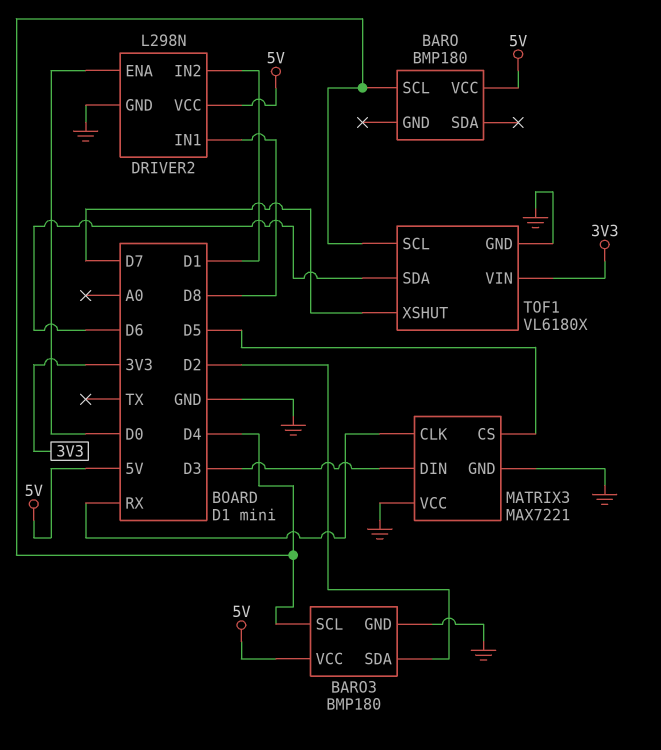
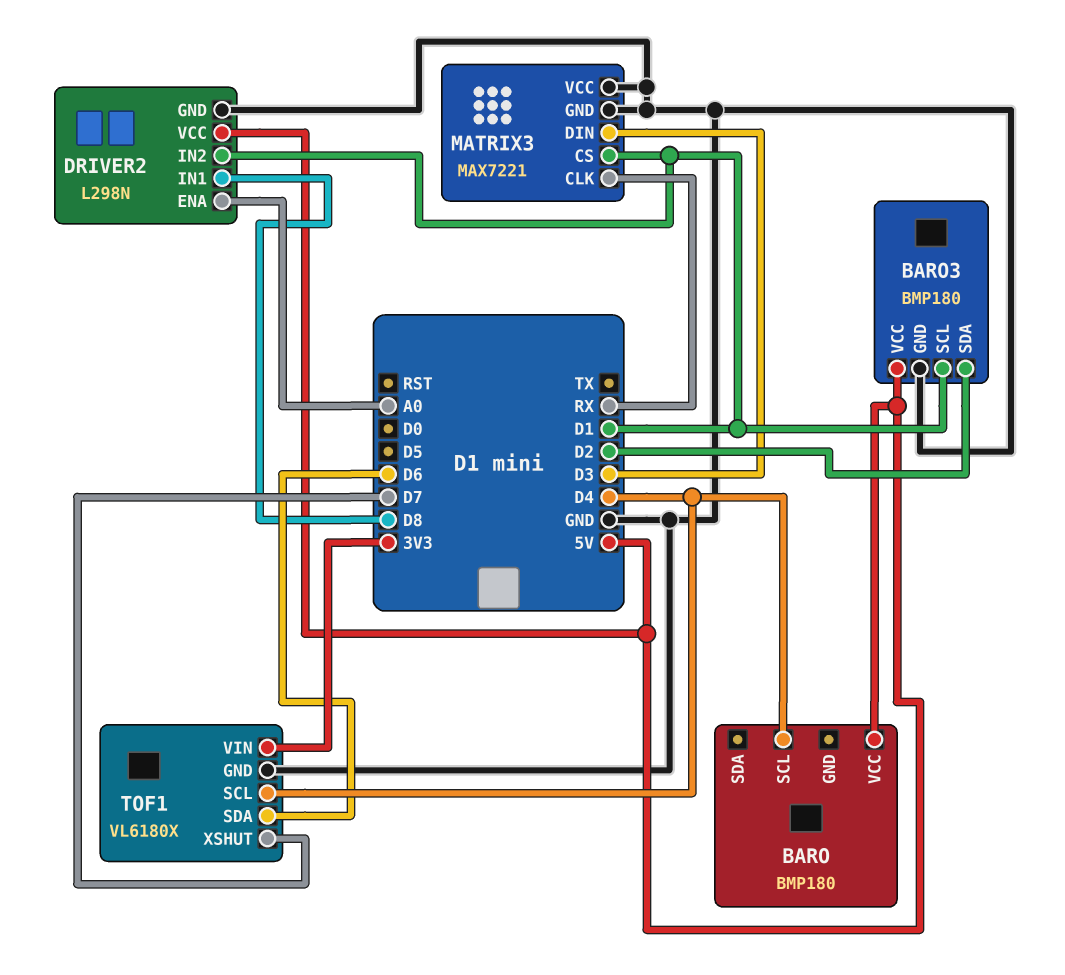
BARO3 pin SCL: D4 -> D1
DRIVER2 pin ENA: D0 -> A0
MATRIX3 pin CS: D5 -> D1

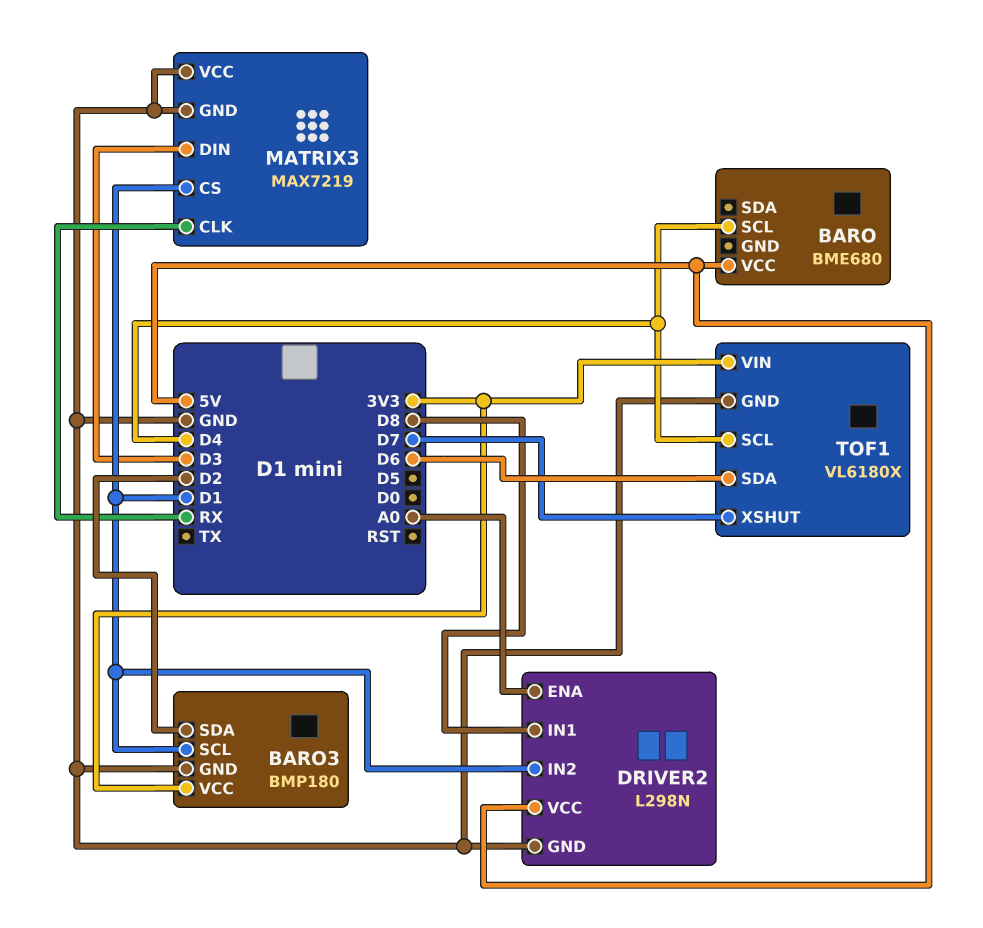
BARO: BMP180 -> BME680
BARO3 pin VCC: 5V -> 3V3
MATRIX3: MAX7221 -> MAX7219

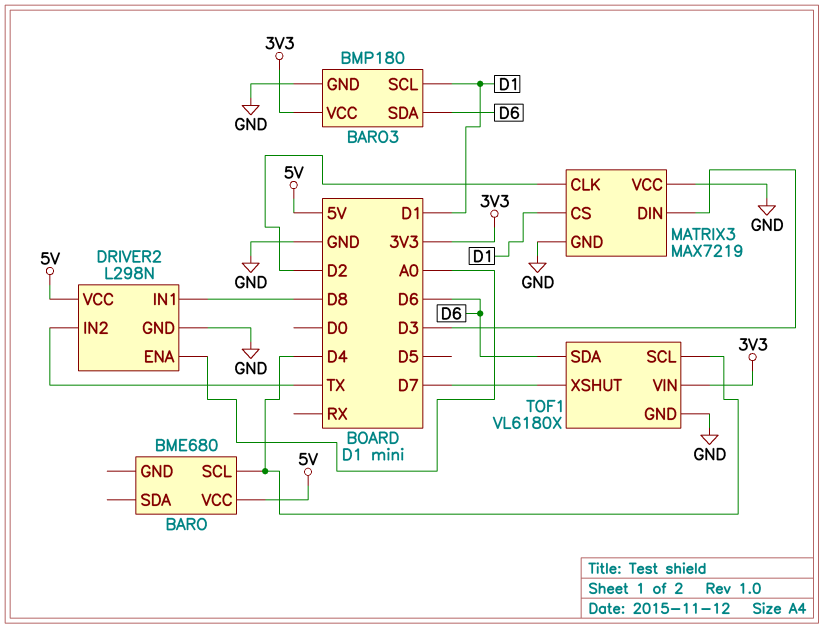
BARO3 pin SDA: D2 -> D6
DRIVER2 pin IN2: D1 -> TX
MATRIX3 pin CLK: RX -> D2

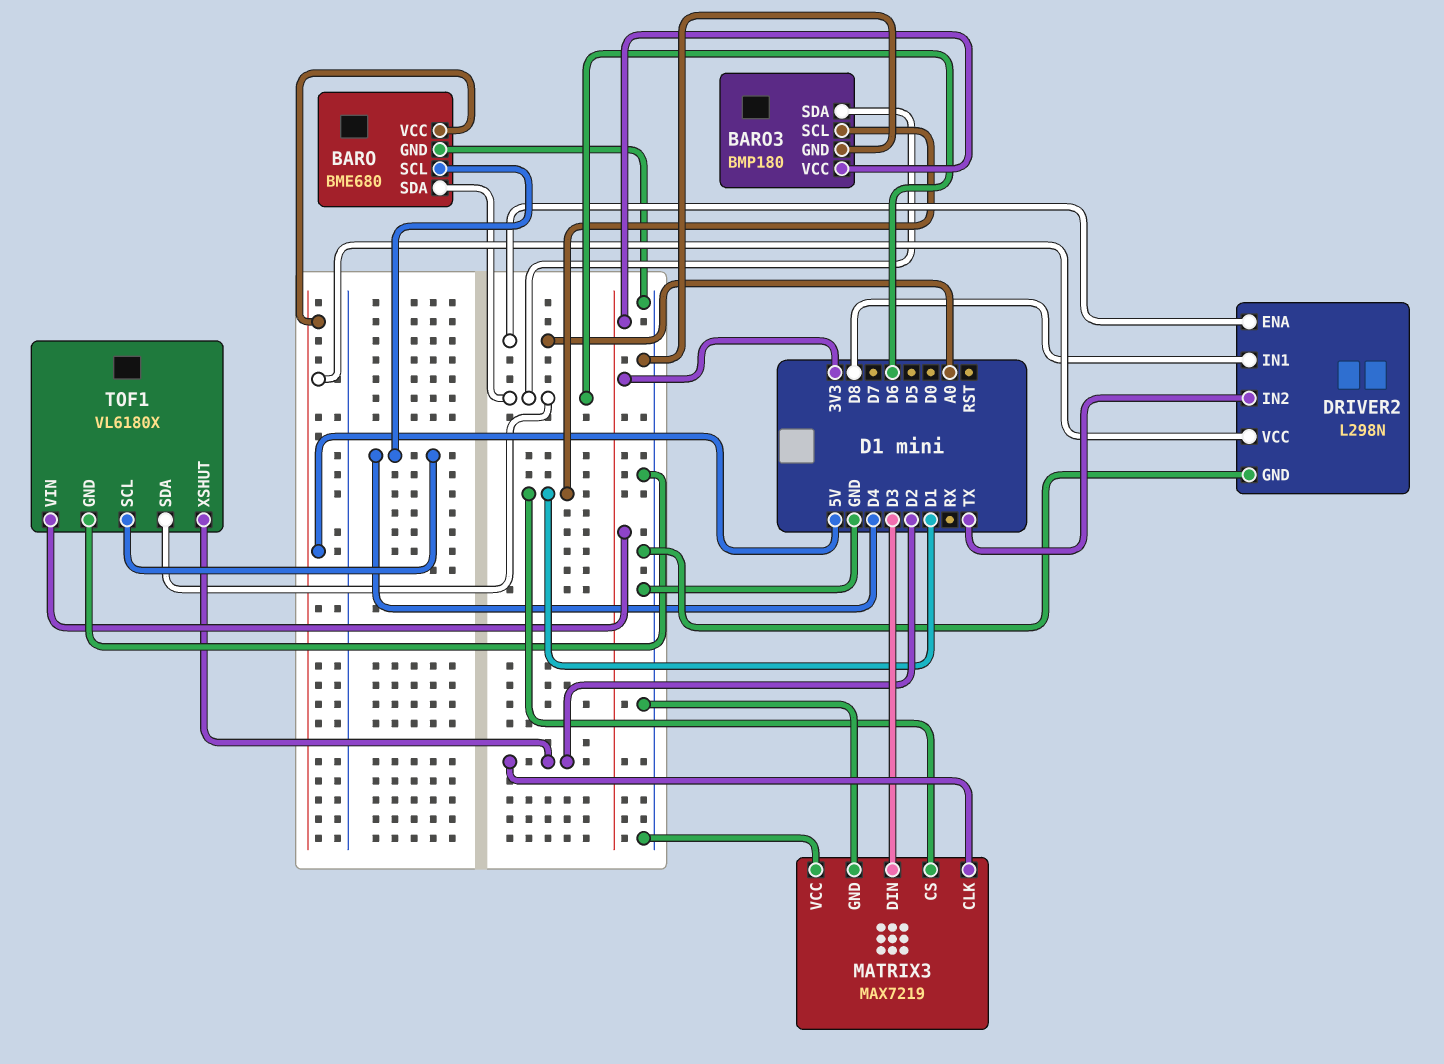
BARO pin GND: none -> GND
BARO pin SDA: none -> D6
TOF1 pin XSHUT: D7 -> D2

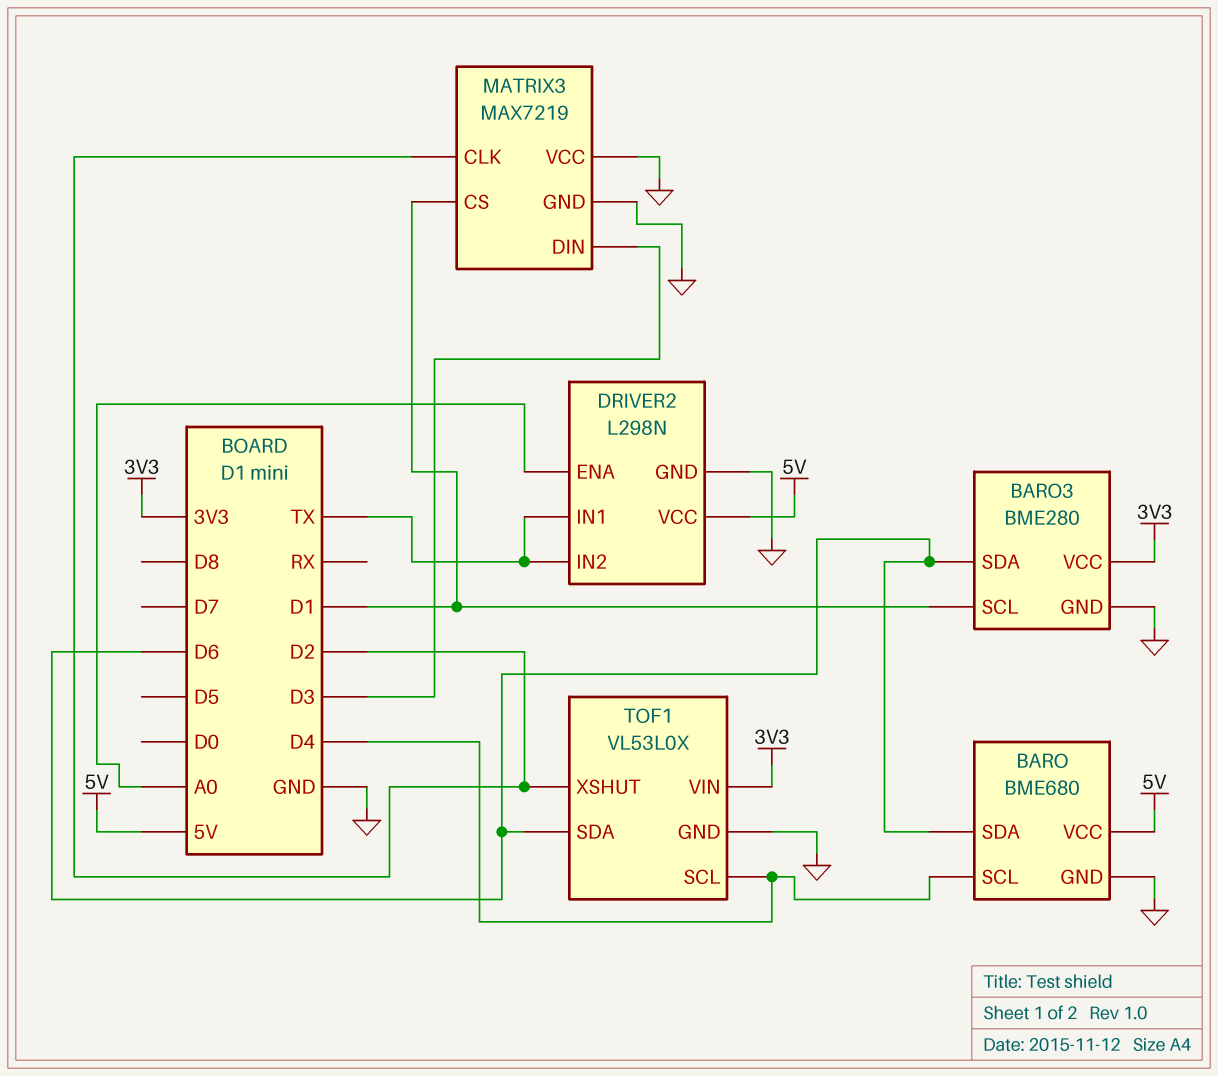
BARO3: BMP180 -> BME280
DRIVER2 pin IN1: D8 -> TX
TOF1: VL6180X -> VL53L0X

